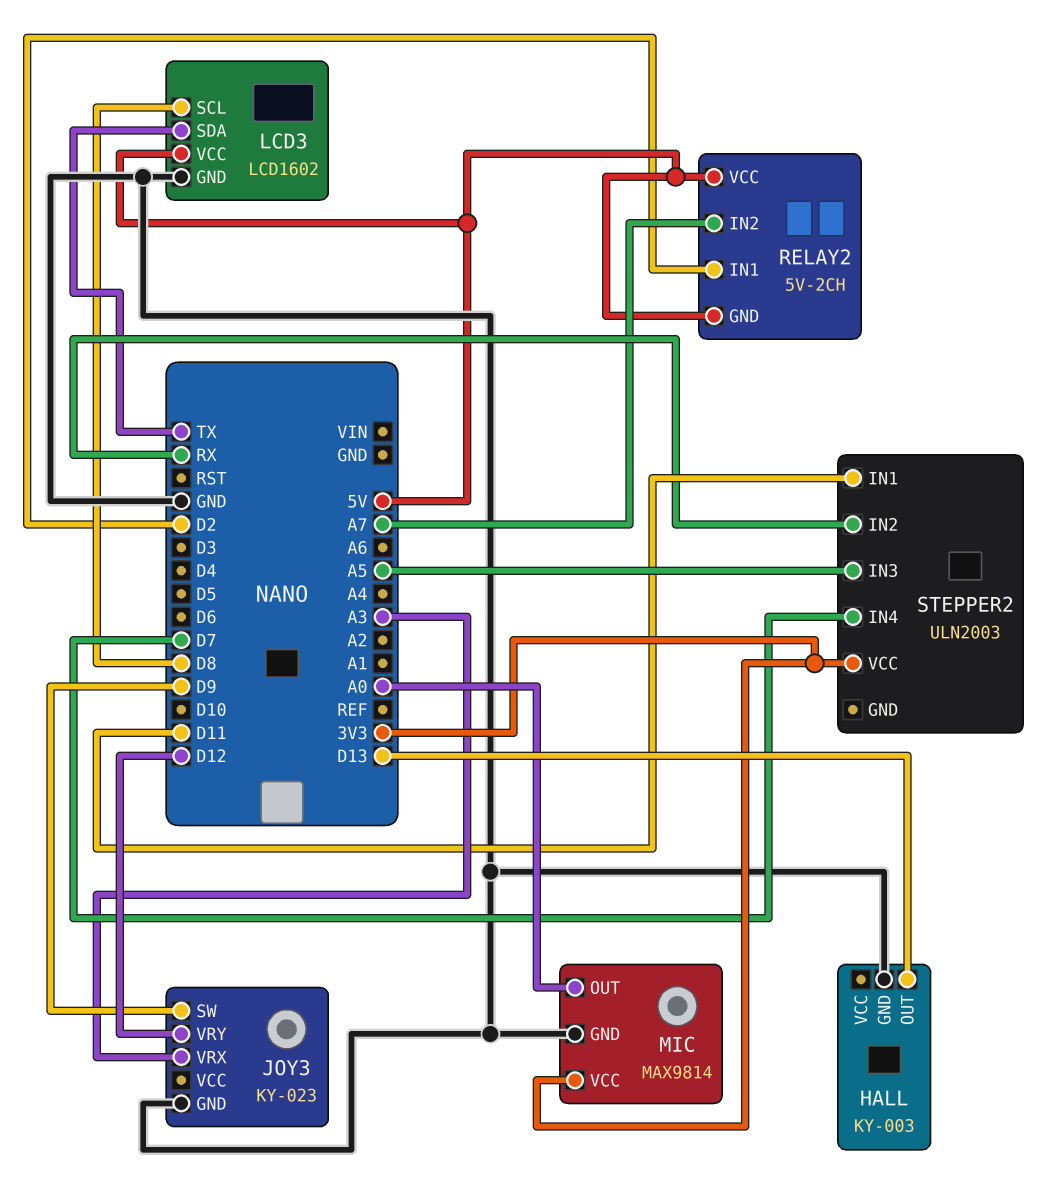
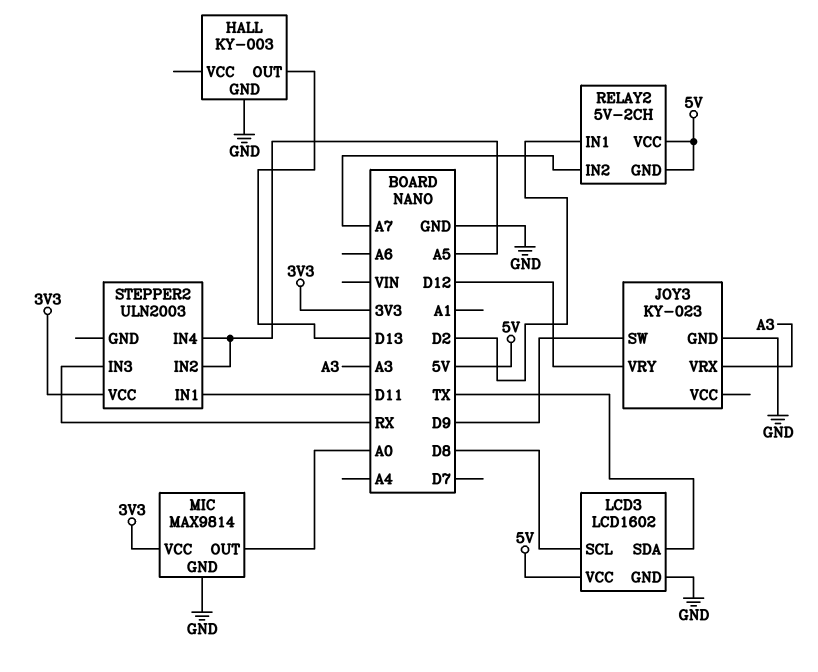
STEPPER2 pin IN2: RX -> A5
STEPPER2 pin IN3: A5 -> RX
STEPPER2 pin IN4: D7 -> A5

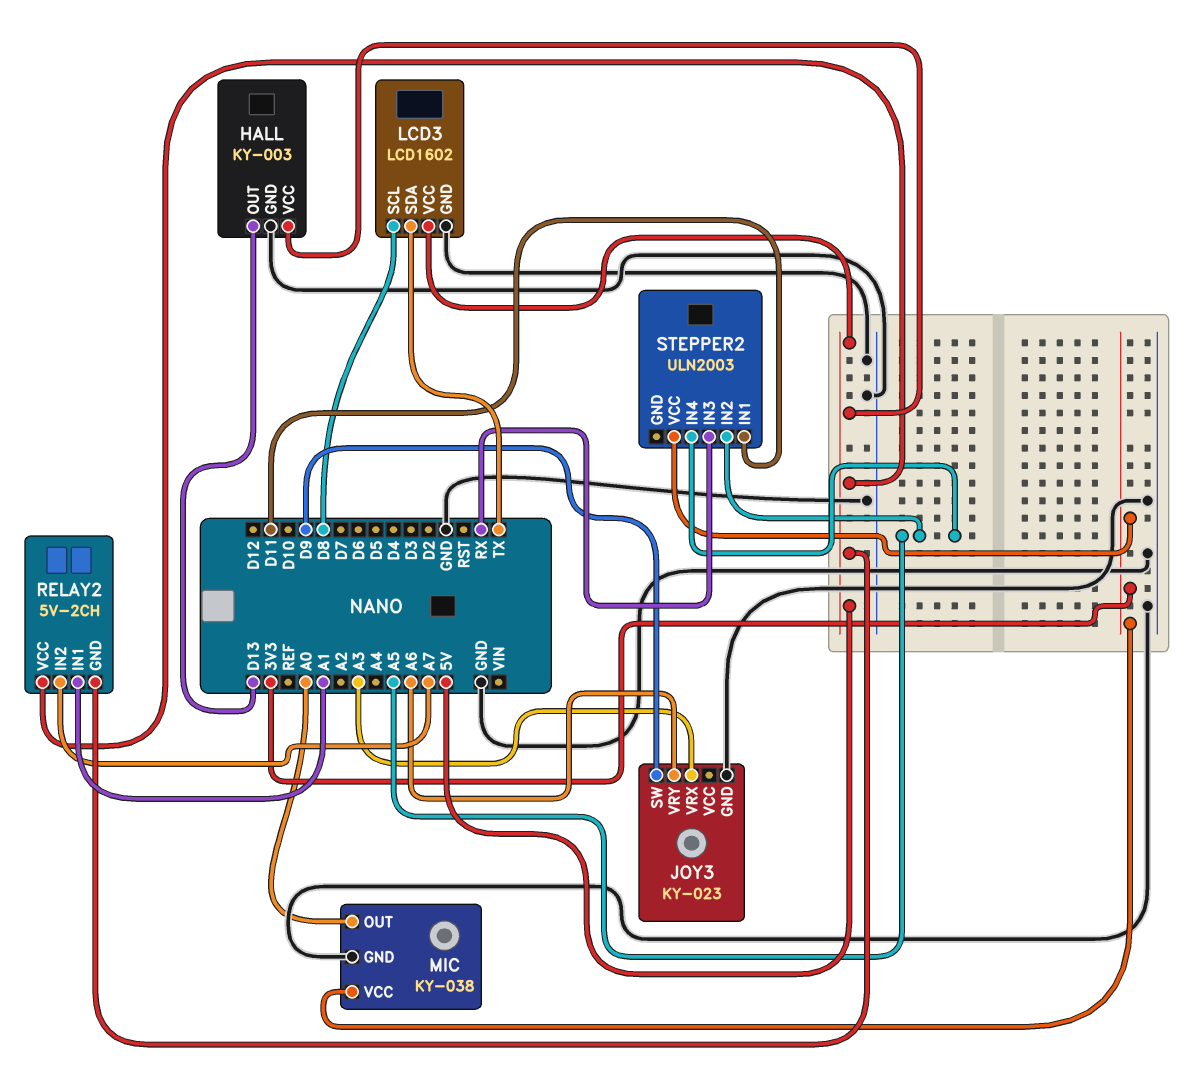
HALL pin VCC: none -> 5V
JOY3 pin VRY: D12 -> A6
MIC: MAX9814 -> KY-038
RELAY2 pin IN1: D2 -> A1

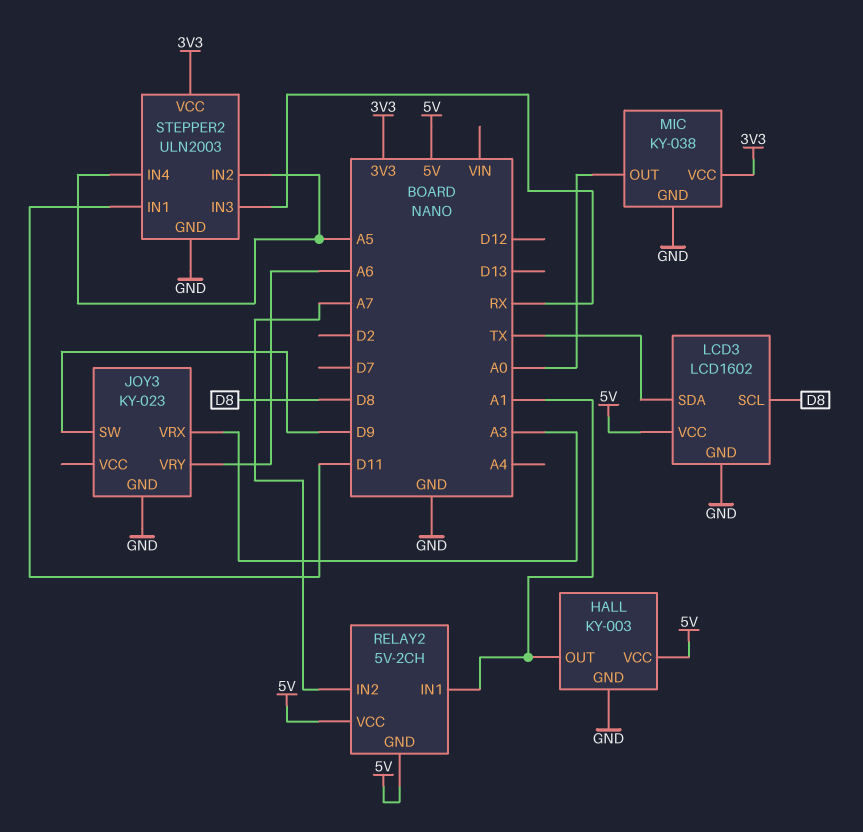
HALL pin OUT: D13 -> A1
STEPPER2 pin GND: none -> GND

